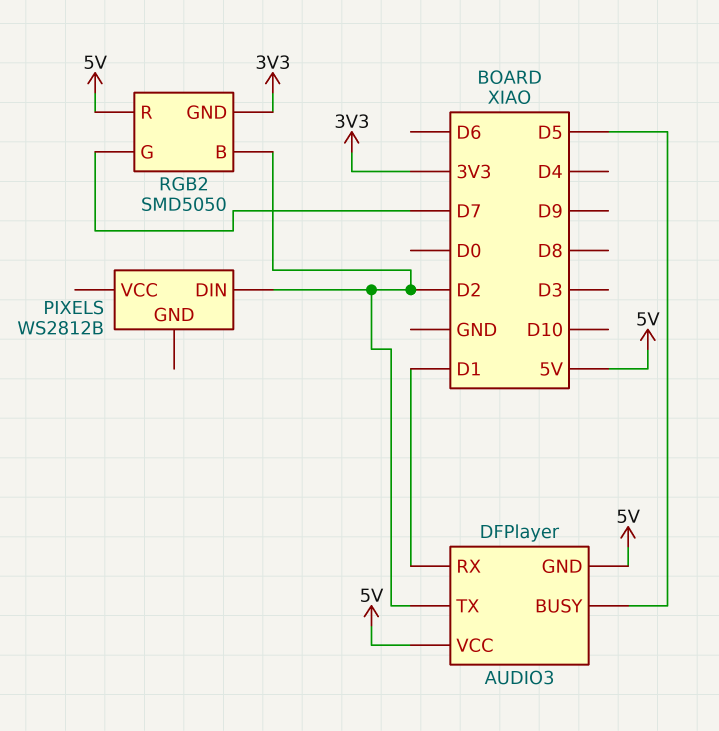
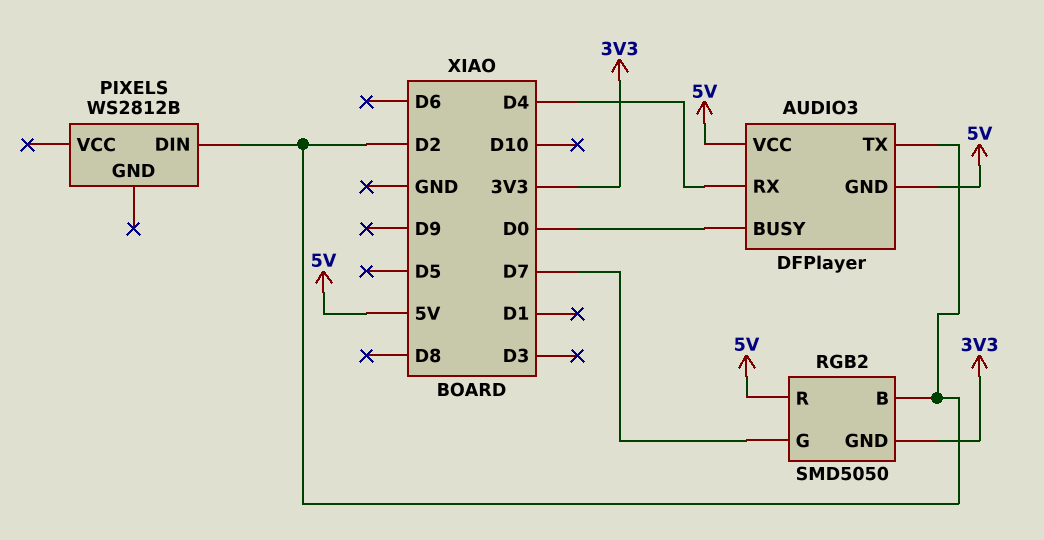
AUDIO3 pin BUSY: D5 -> D0
AUDIO3 pin RX: D1 -> D4

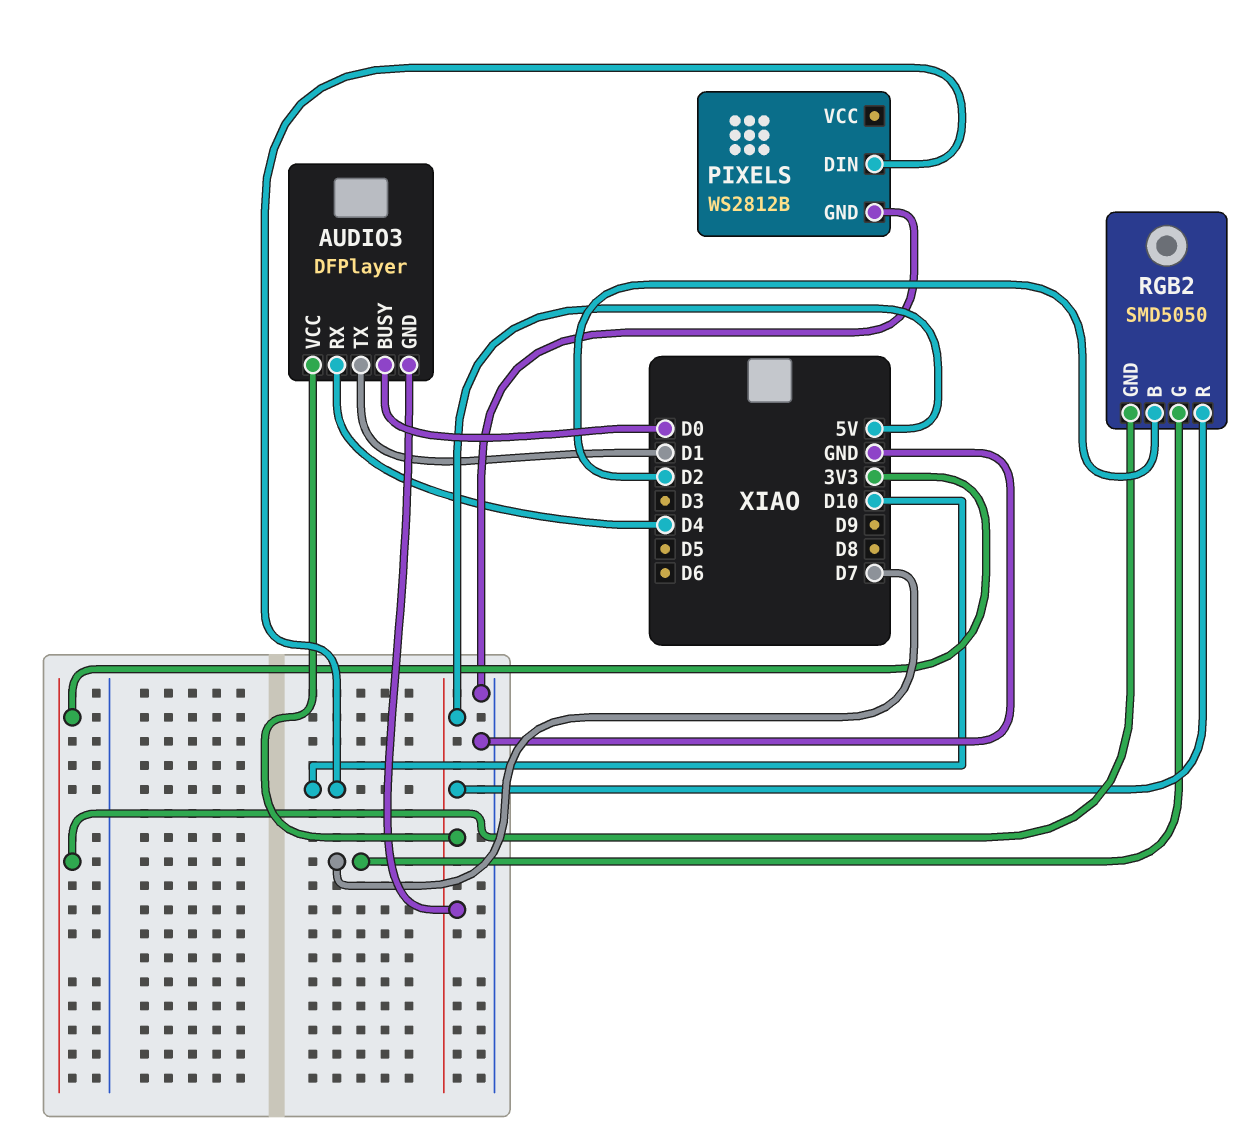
AUDIO3 pin TX: D2 -> D1
PIXELS pin DIN: D2 -> D10
PIXELS pin GND: none -> GND

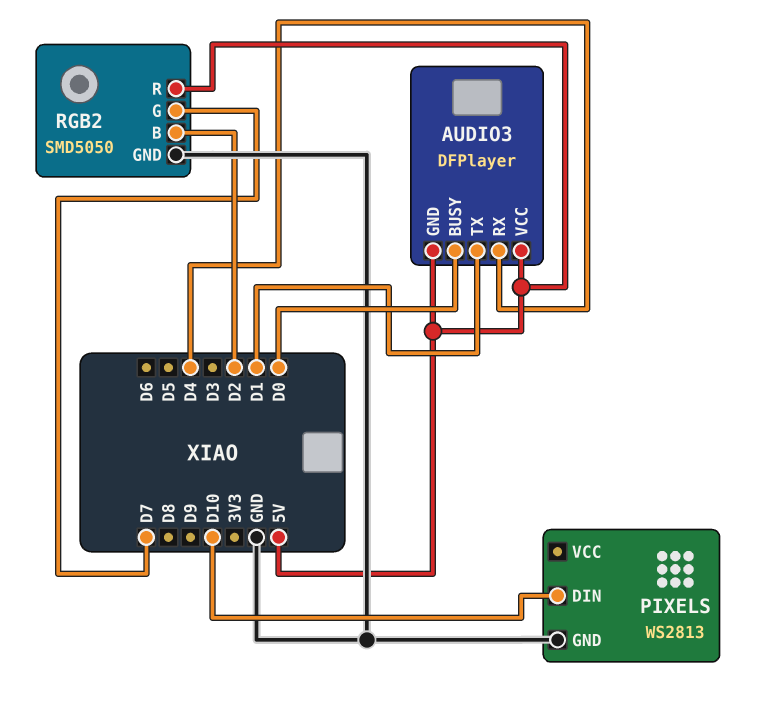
PIXELS: WS2812B -> WS2813
RGB2 pin GND: 3V3 -> GND

